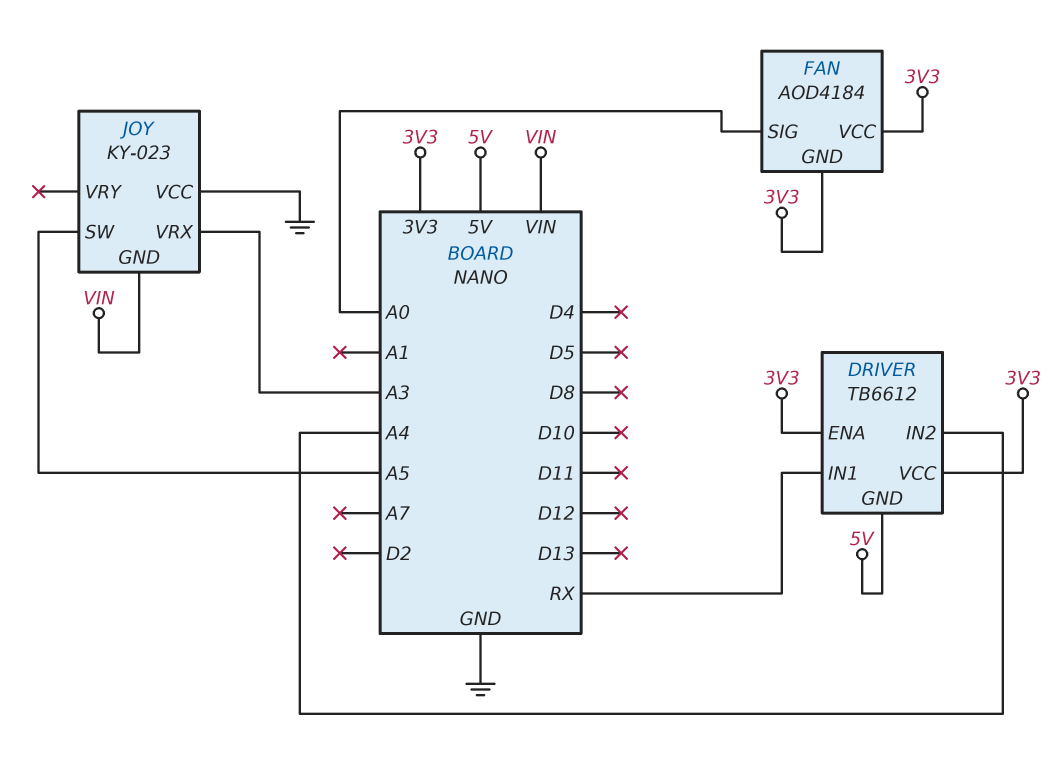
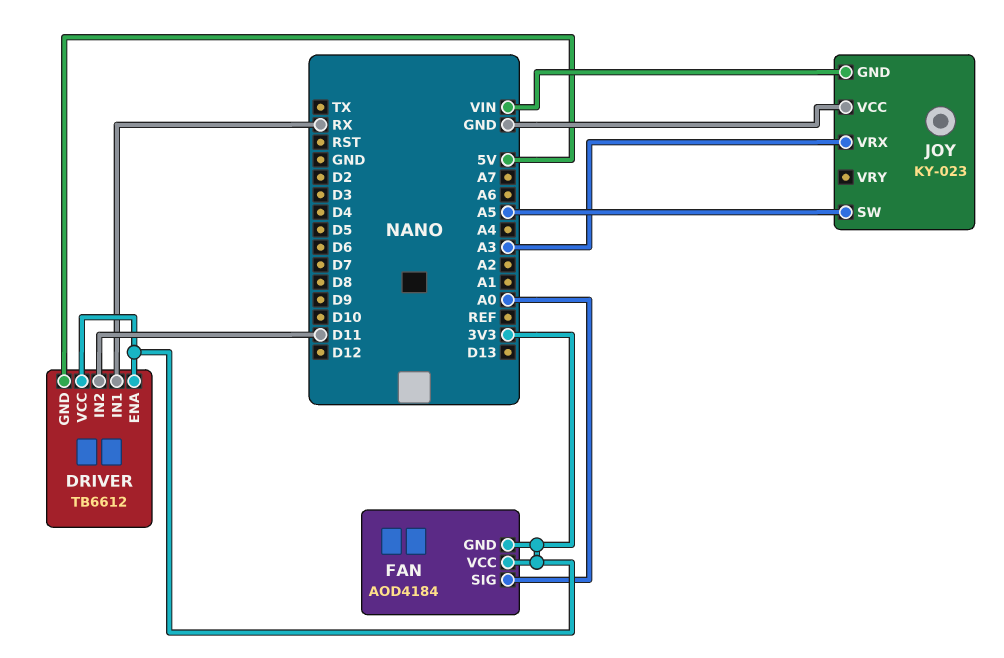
DRIVER pin IN2: A4 -> D11

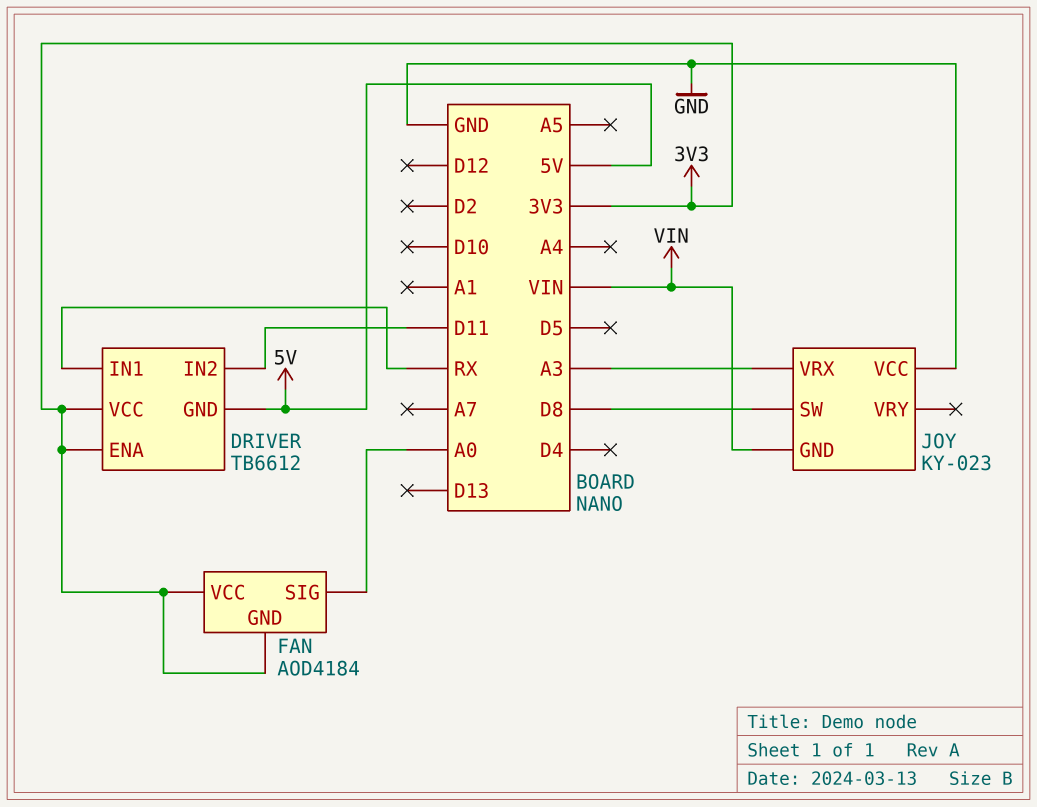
JOY pin SW: A5 -> D8

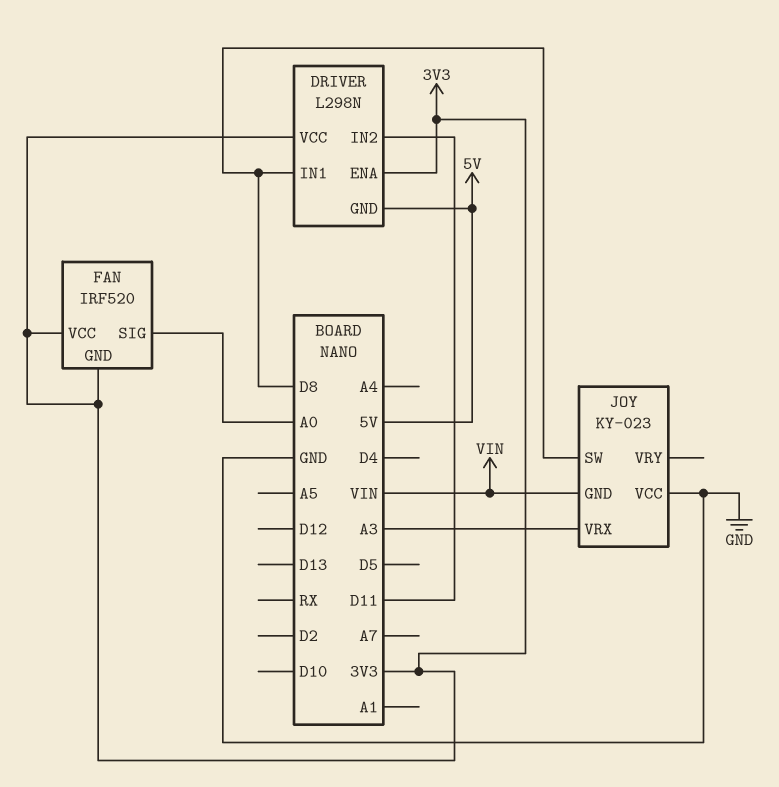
DRIVER: TB6612 -> L298N
DRIVER pin IN1: RX -> D8
FAN: AOD4184 -> IRF520

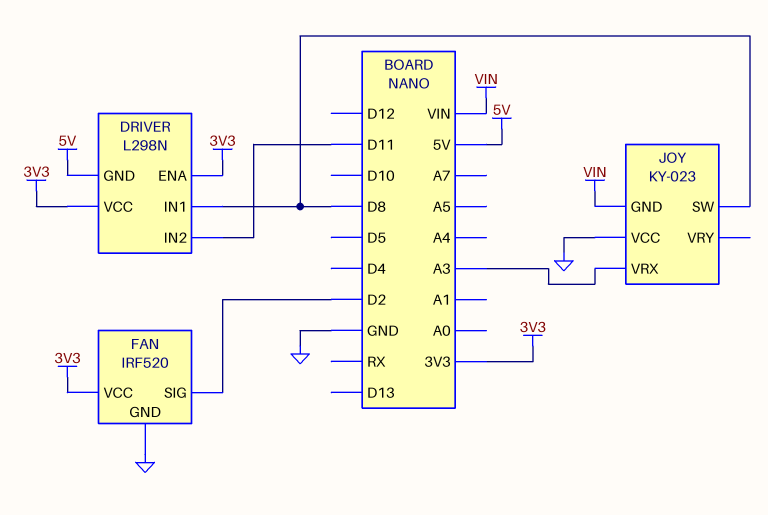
FAN pin GND: 3V3 -> GND
FAN pin SIG: A0 -> D2

